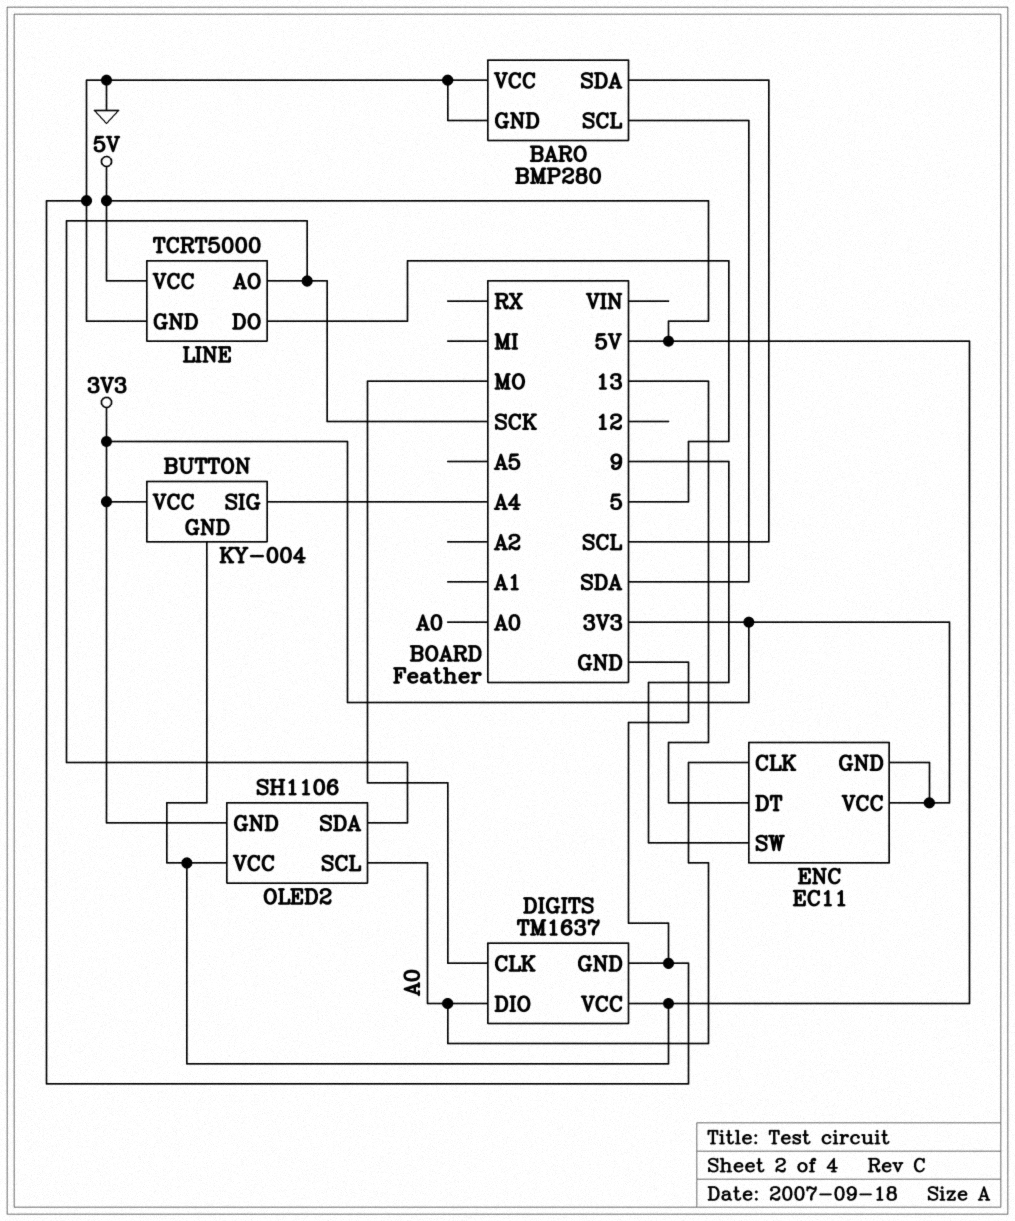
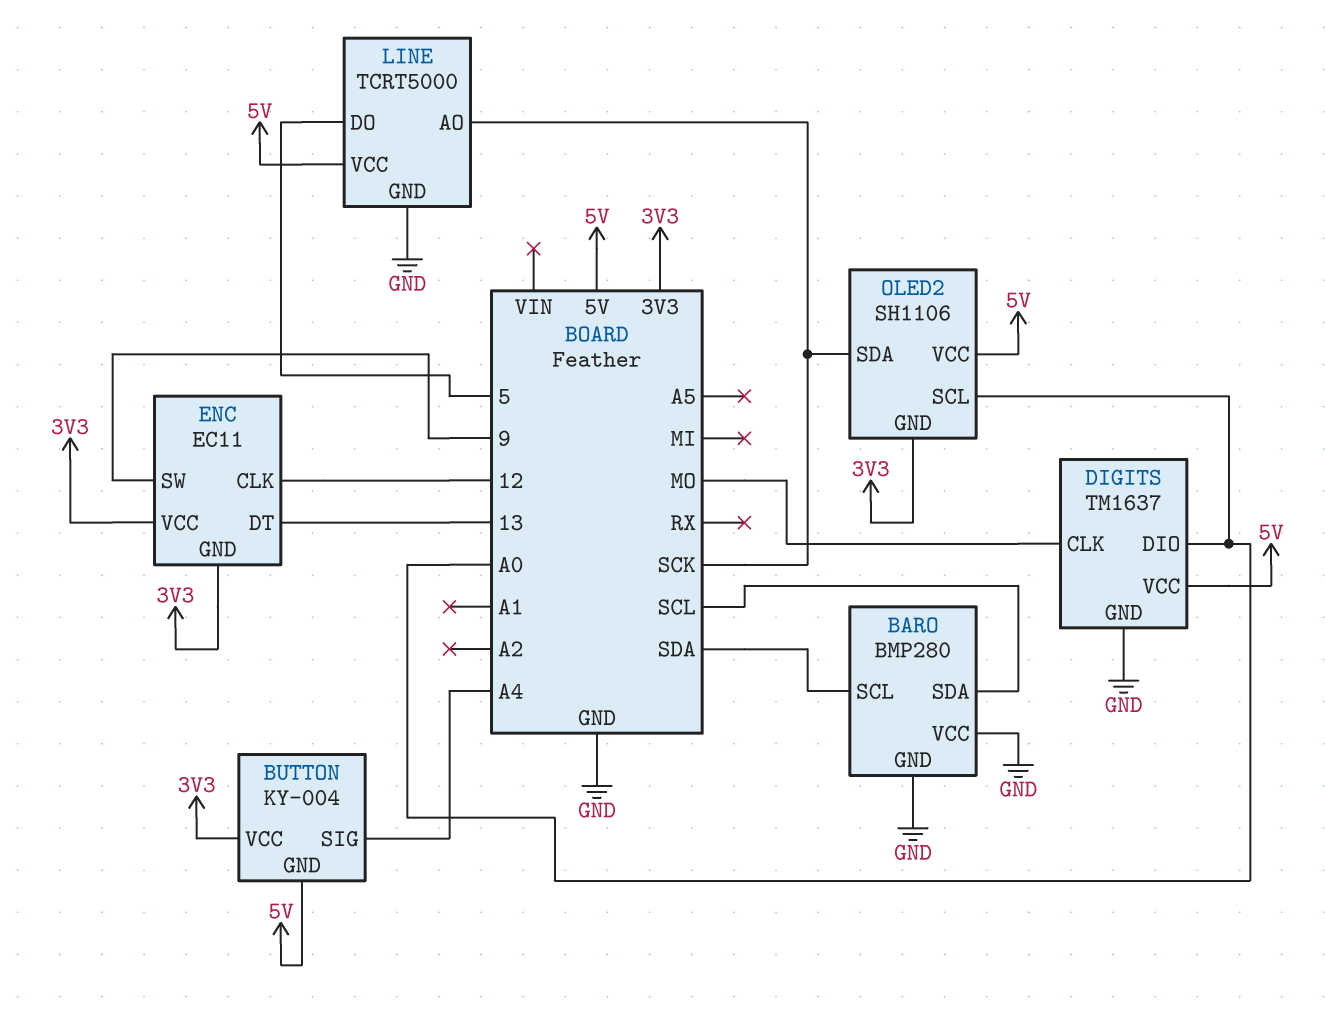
ENC pin CLK: A0 -> 12

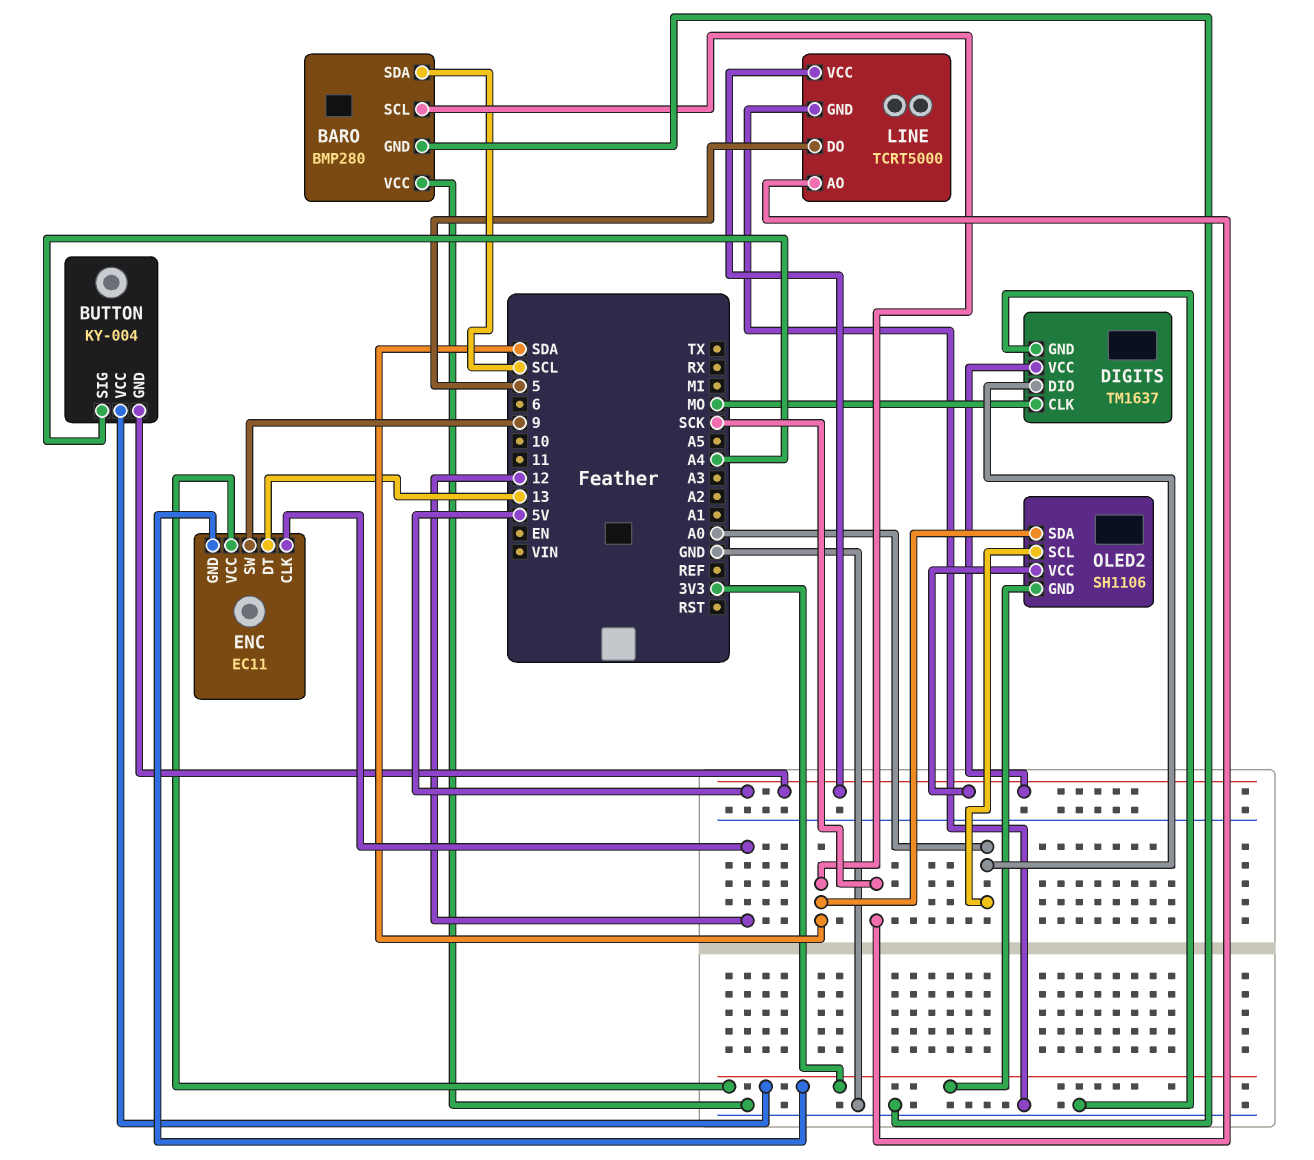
OLED2 pin SDA: SCK -> SDA

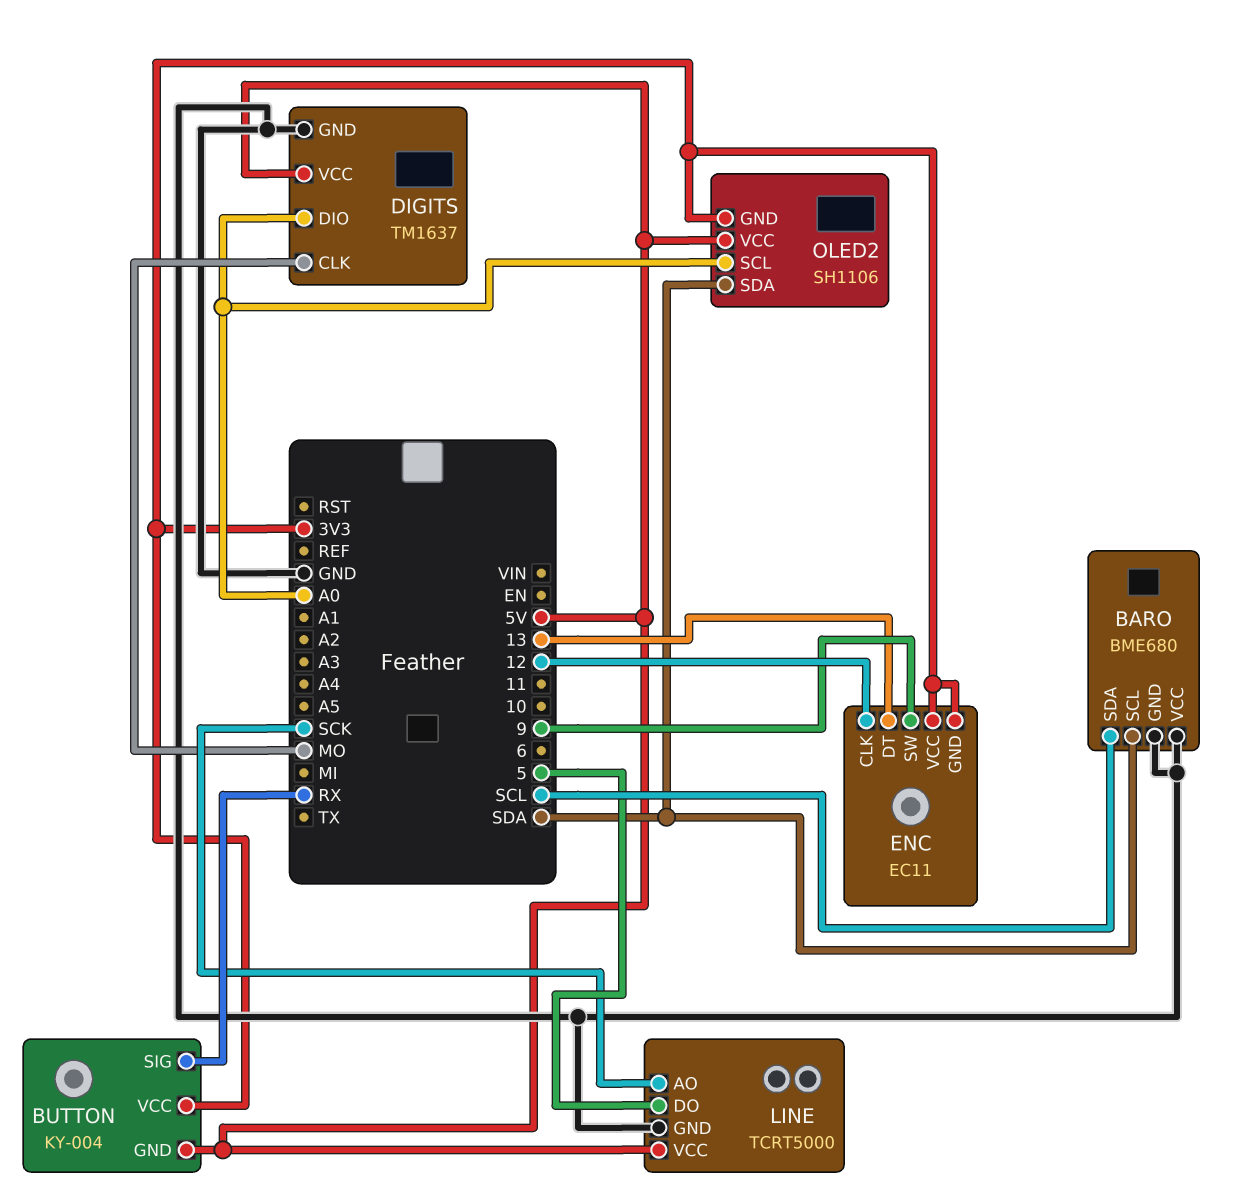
BARO: BMP280 -> BME680
BUTTON pin SIG: A4 -> RX

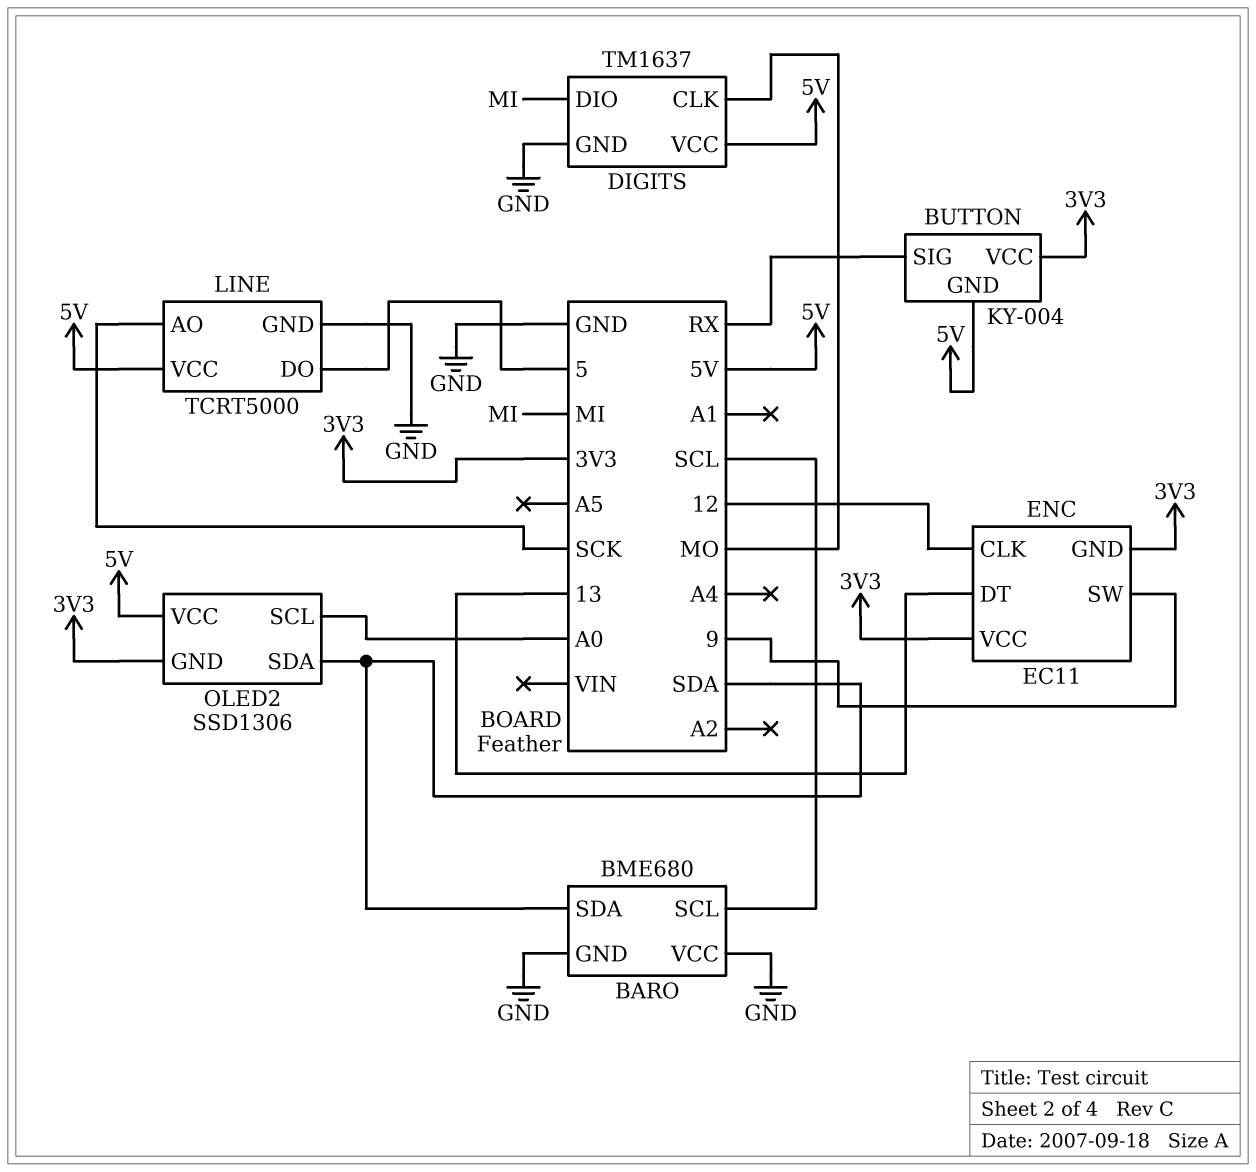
BARO pin SCL: SDA -> SCL
BARO pin SDA: SCL -> SDA
DIGITS pin DIO: A0 -> MI
OLED2: SH1106 -> SSD1306

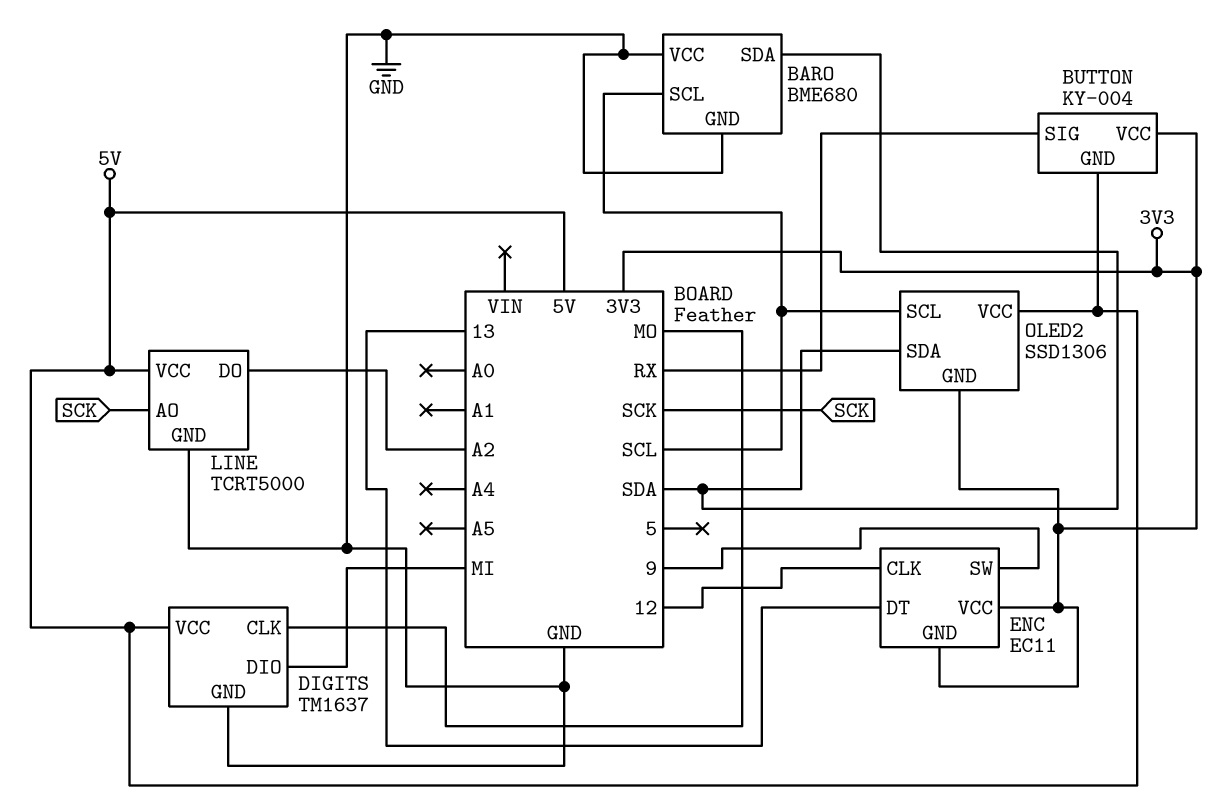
LINE pin DO: 5 -> A2
OLED2 pin SCL: A0 -> SCL

